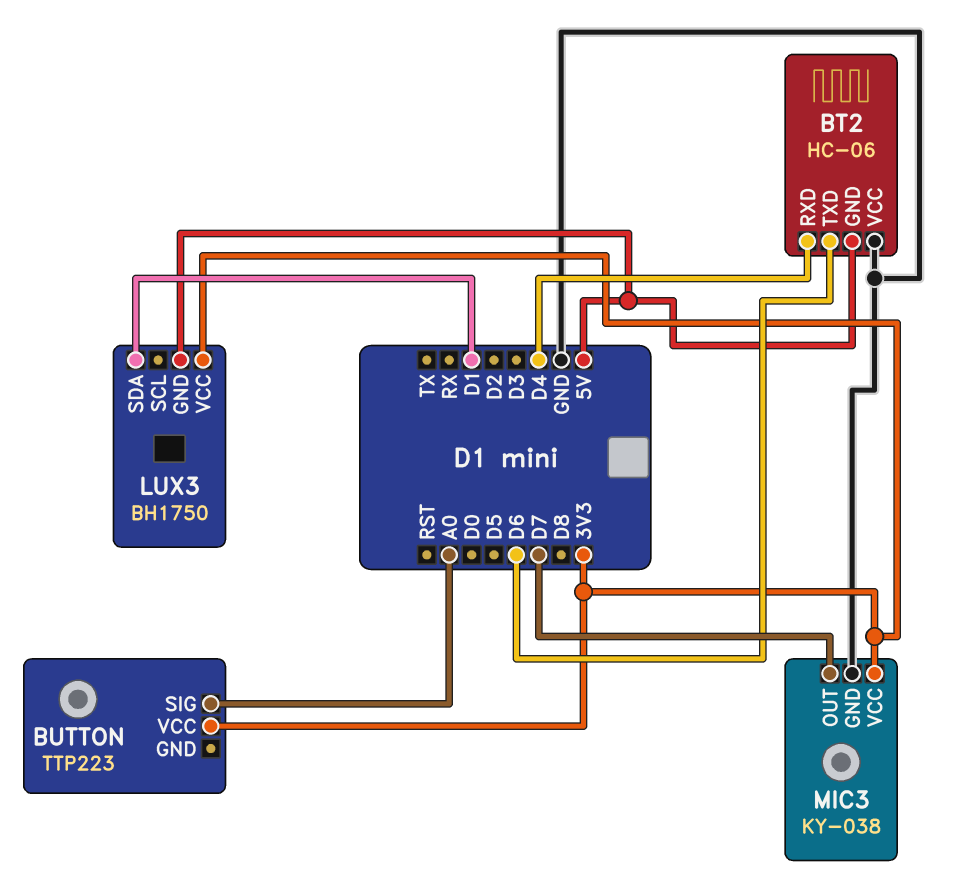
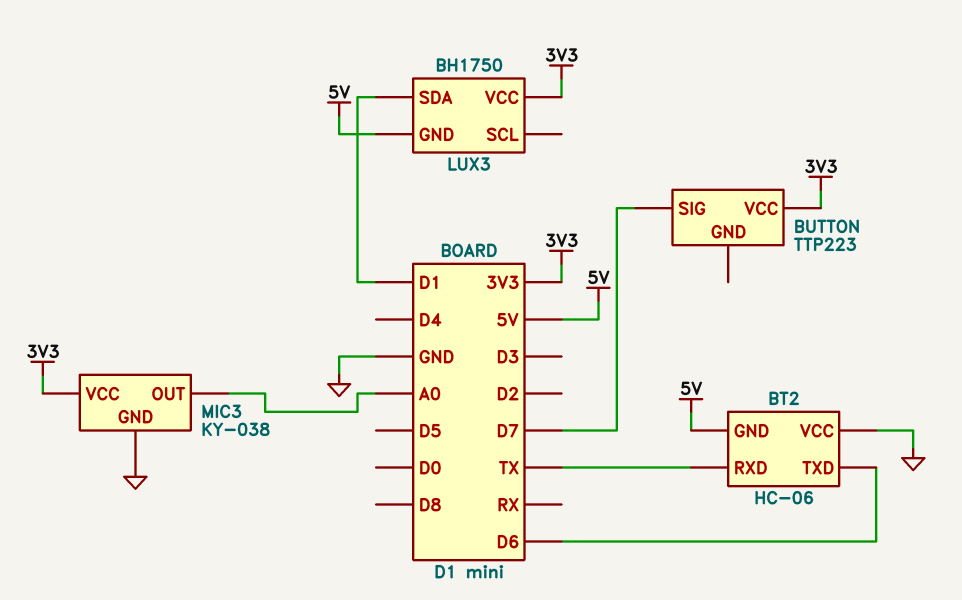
BT2 pin RXD: D4 -> TX
BUTTON pin SIG: A0 -> D7
MIC3 pin OUT: D7 -> A0

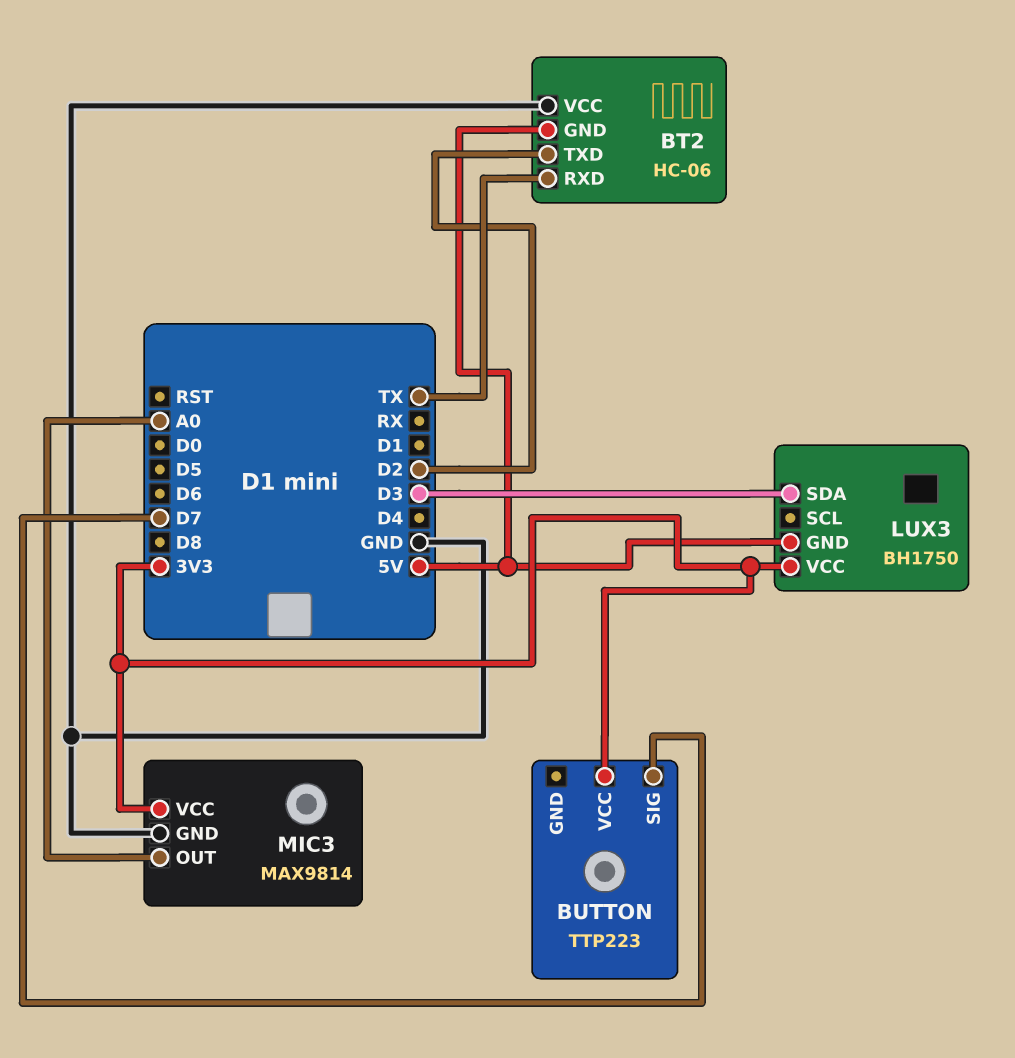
BT2 pin TXD: D6 -> D2
LUX3 pin SDA: D1 -> D3
MIC3: KY-038 -> MAX9814

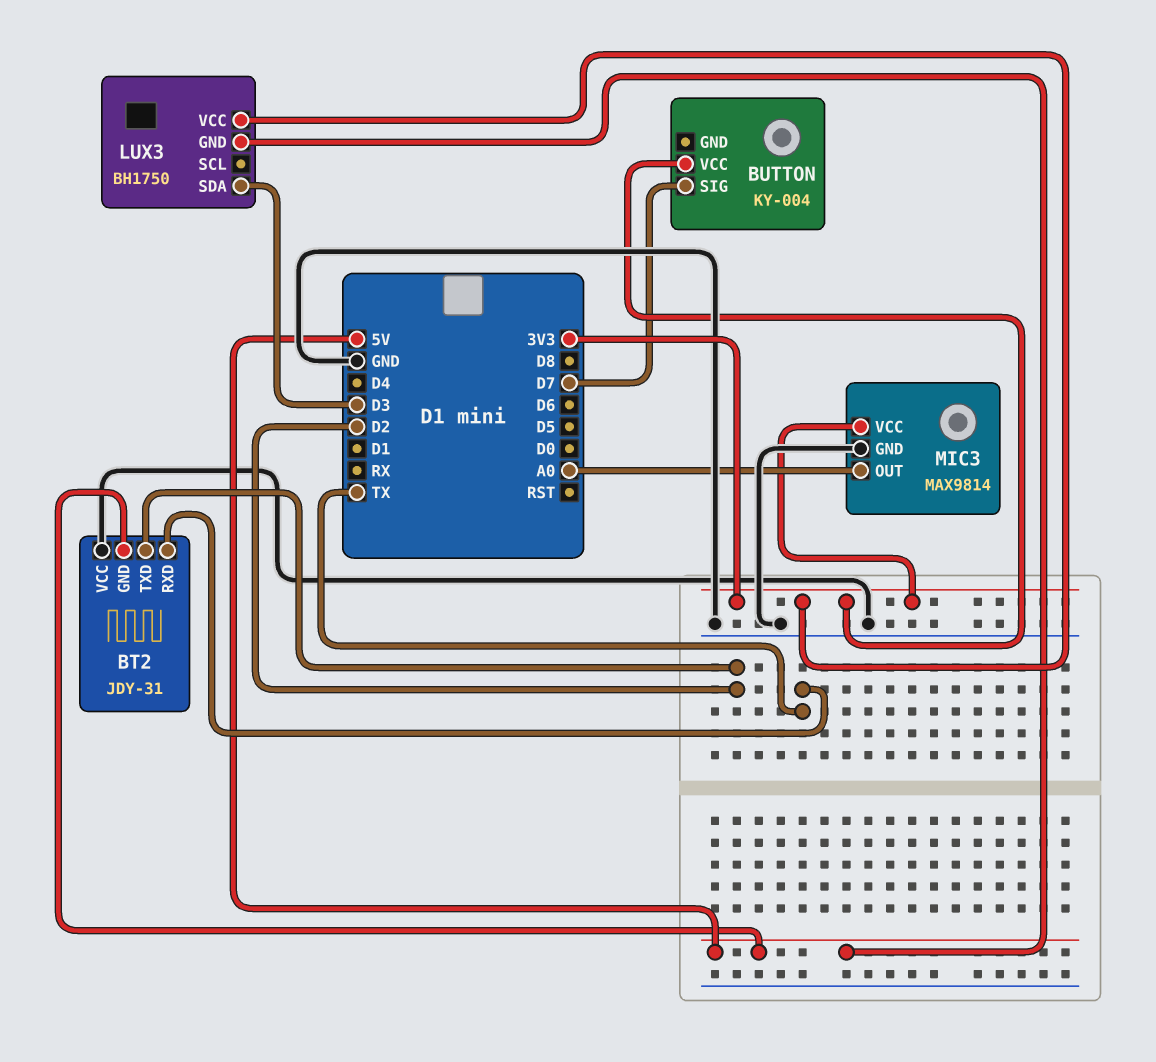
BT2: HC-06 -> JDY-31
BUTTON: TTP223 -> KY-004

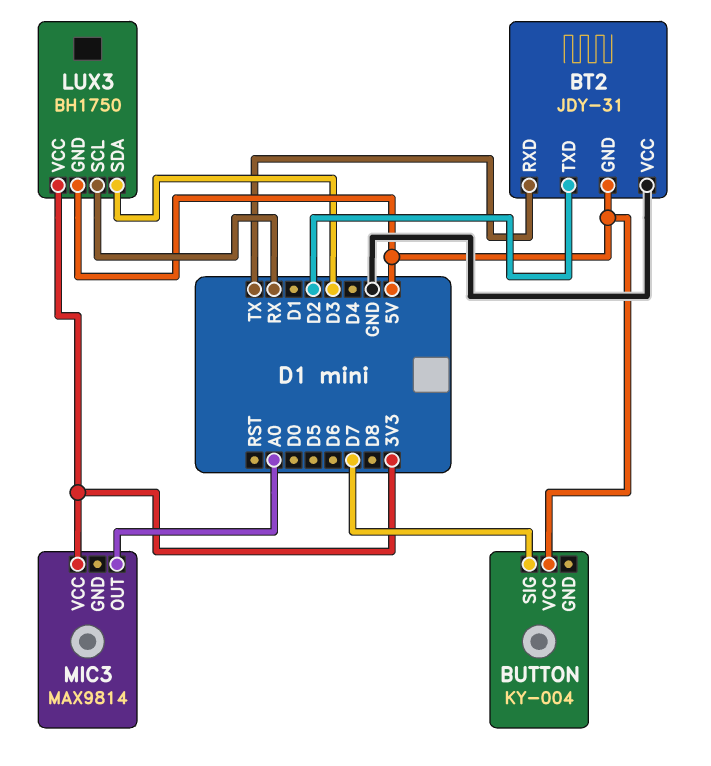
BUTTON pin VCC: 3V3 -> 5V
LUX3 pin SCL: none -> RX
MIC3 pin GND: GND -> none

